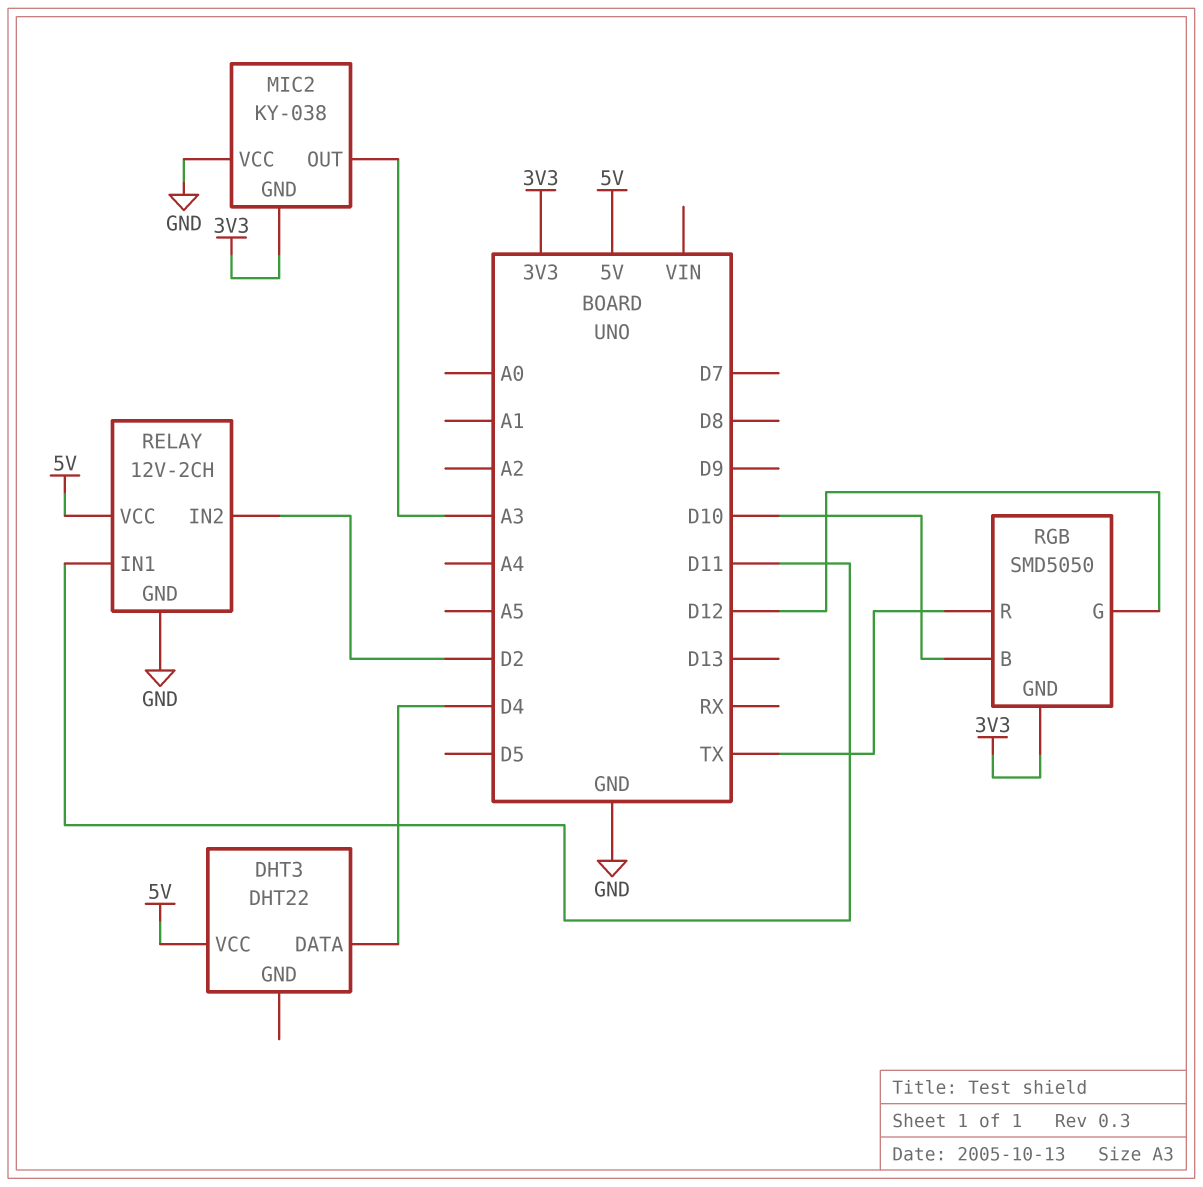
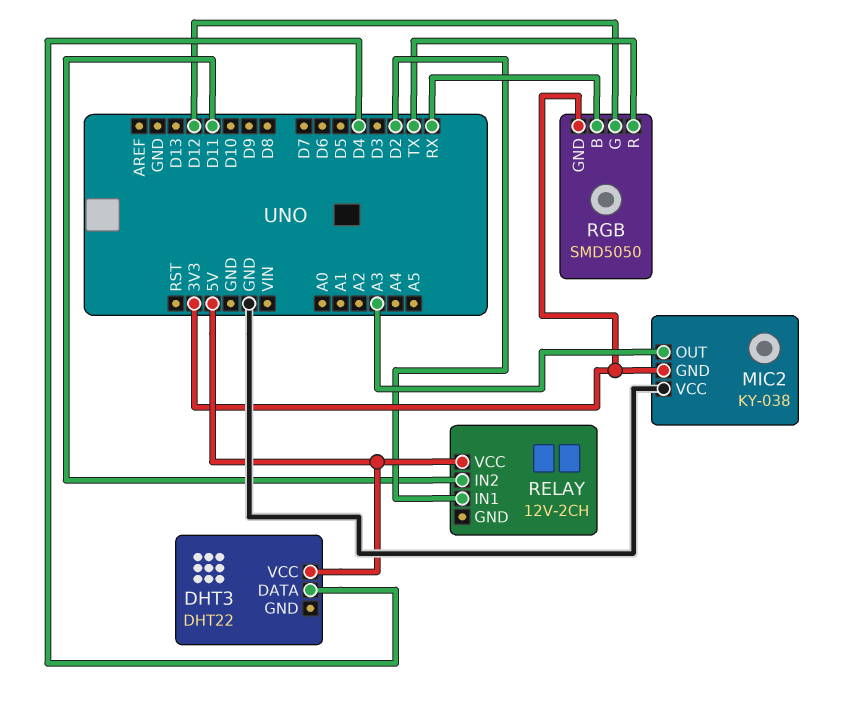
RELAY pin GND: GND -> none
RELAY pin IN1: D11 -> D2
RELAY pin IN2: D2 -> D11
RGB pin B: D10 -> RX

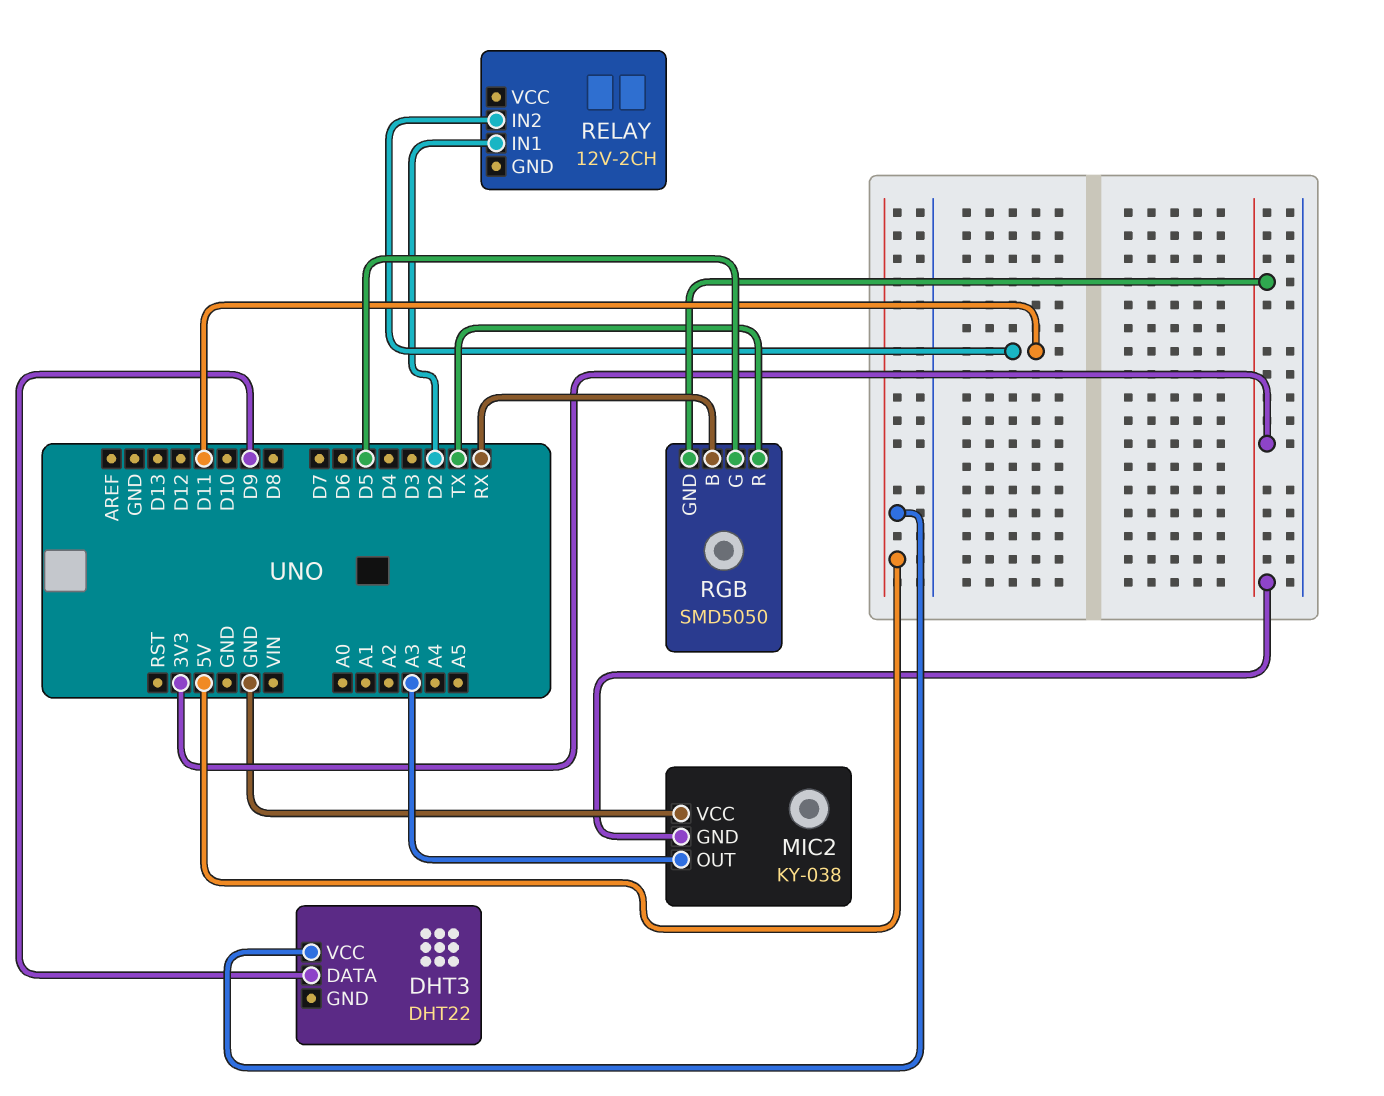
DHT3 pin DATA: D4 -> D9
RELAY pin VCC: 5V -> none
RGB pin G: D12 -> D5

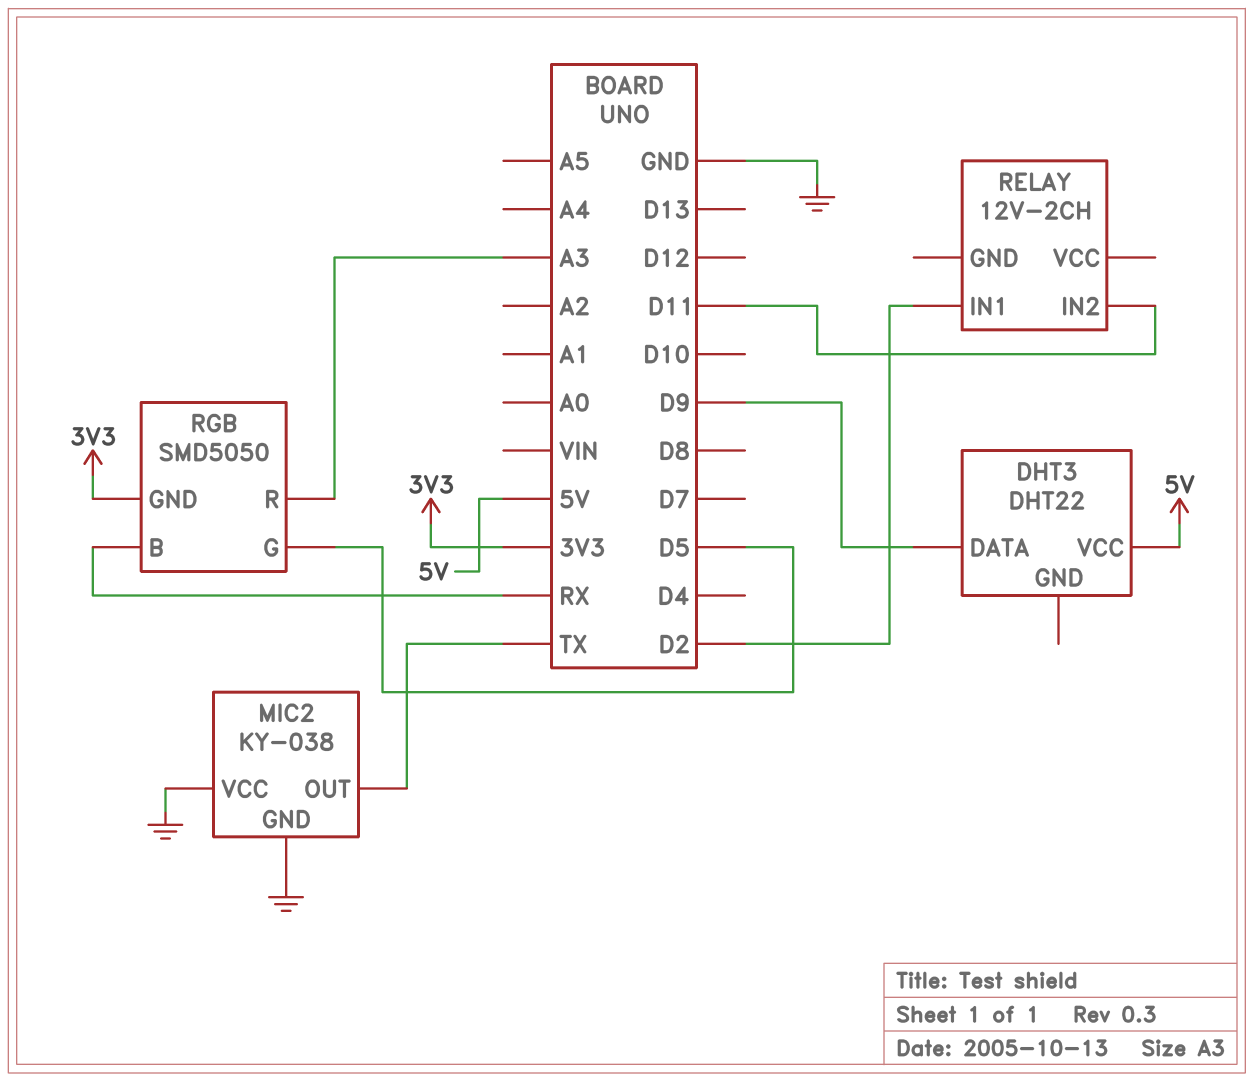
MIC2 pin GND: 3V3 -> GND
MIC2 pin OUT: A3 -> TX
RGB pin R: TX -> A3

